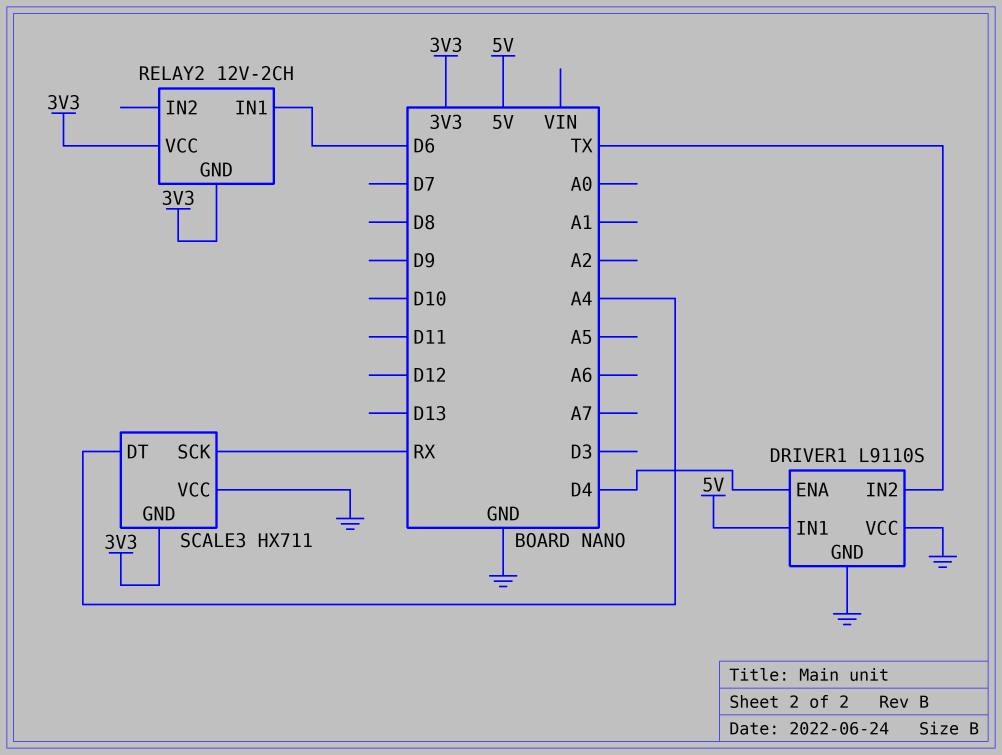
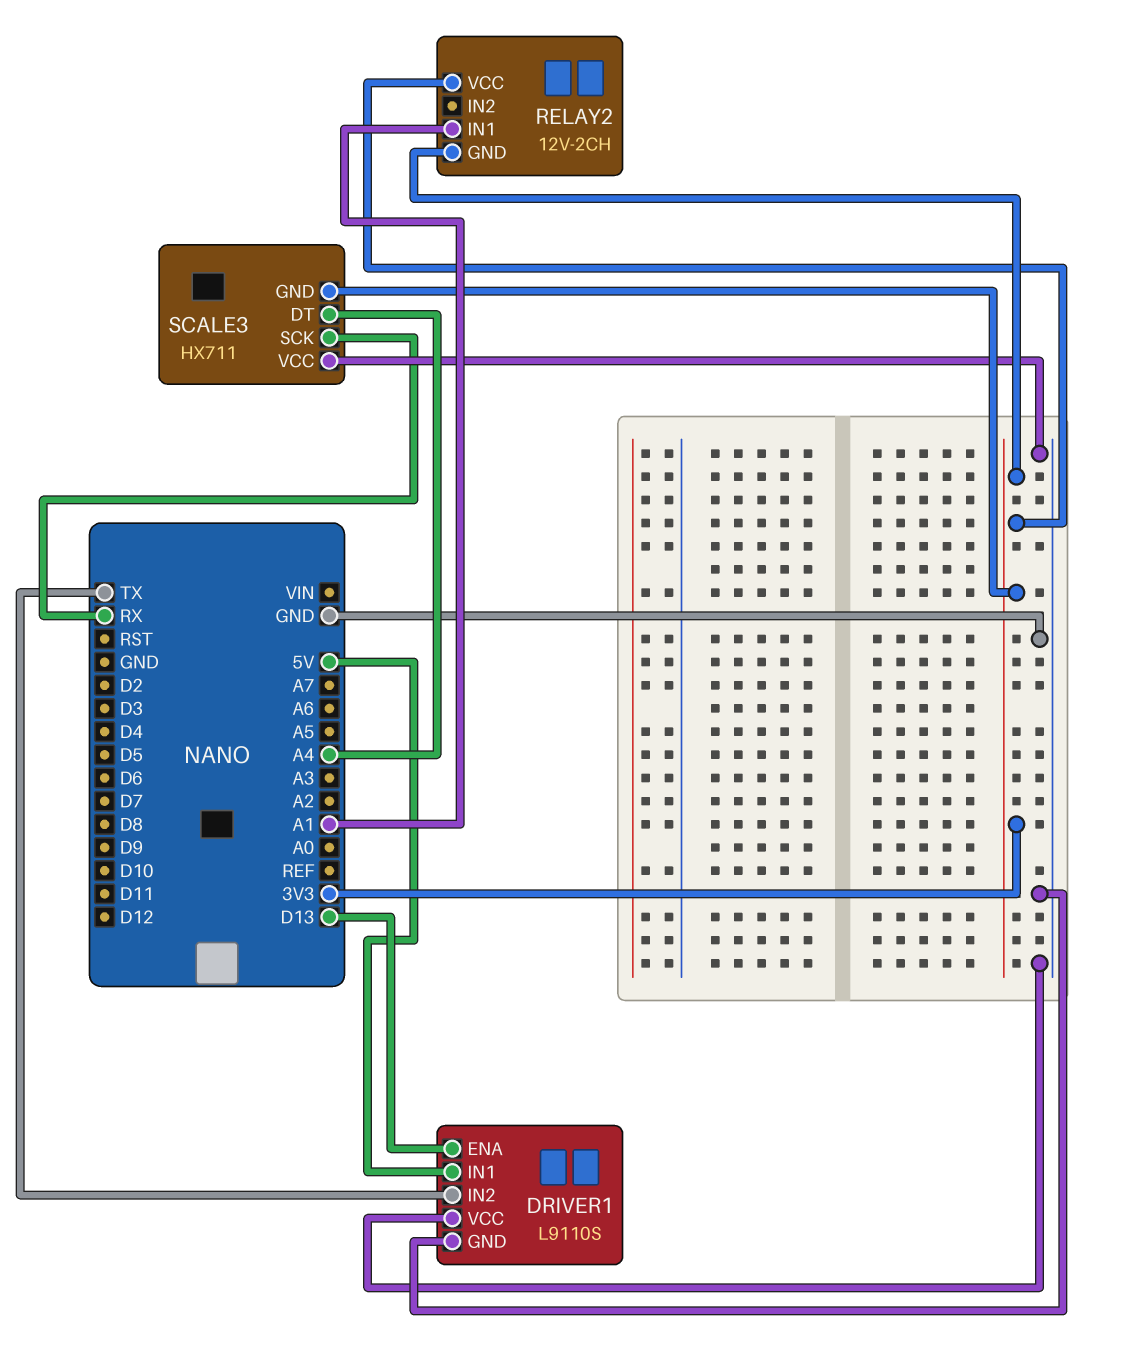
DRIVER1 pin ENA: D4 -> D13
RELAY2 pin IN1: D6 -> A1

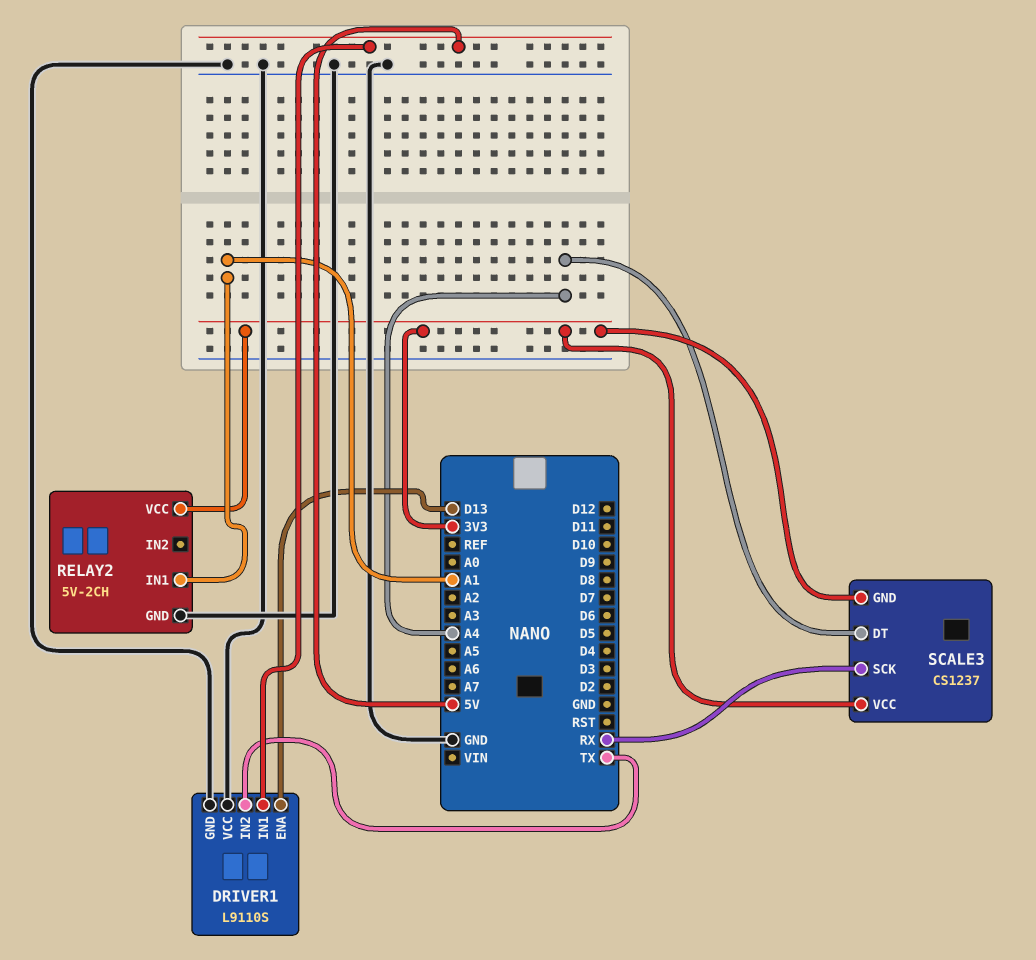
RELAY2: 12V-2CH -> 5V-2CH
RELAY2 pin GND: 3V3 -> GND
SCALE3: HX711 -> CS1237
SCALE3 pin VCC: GND -> 3V3

